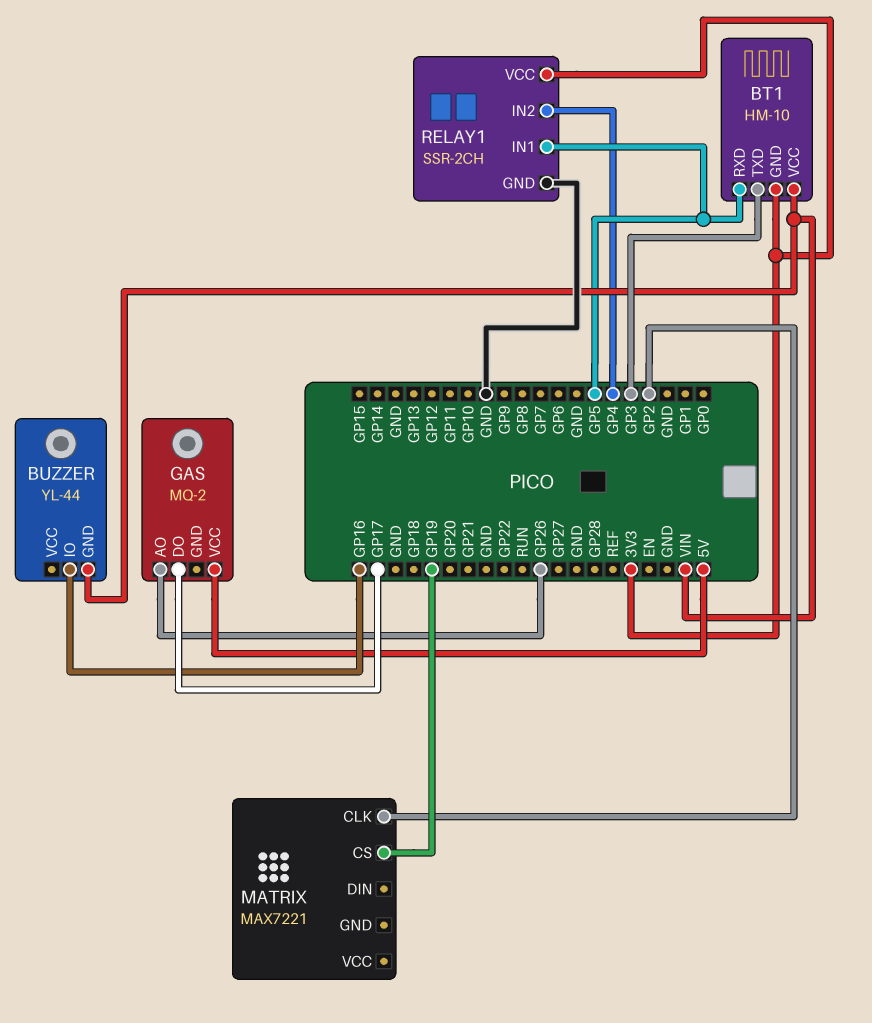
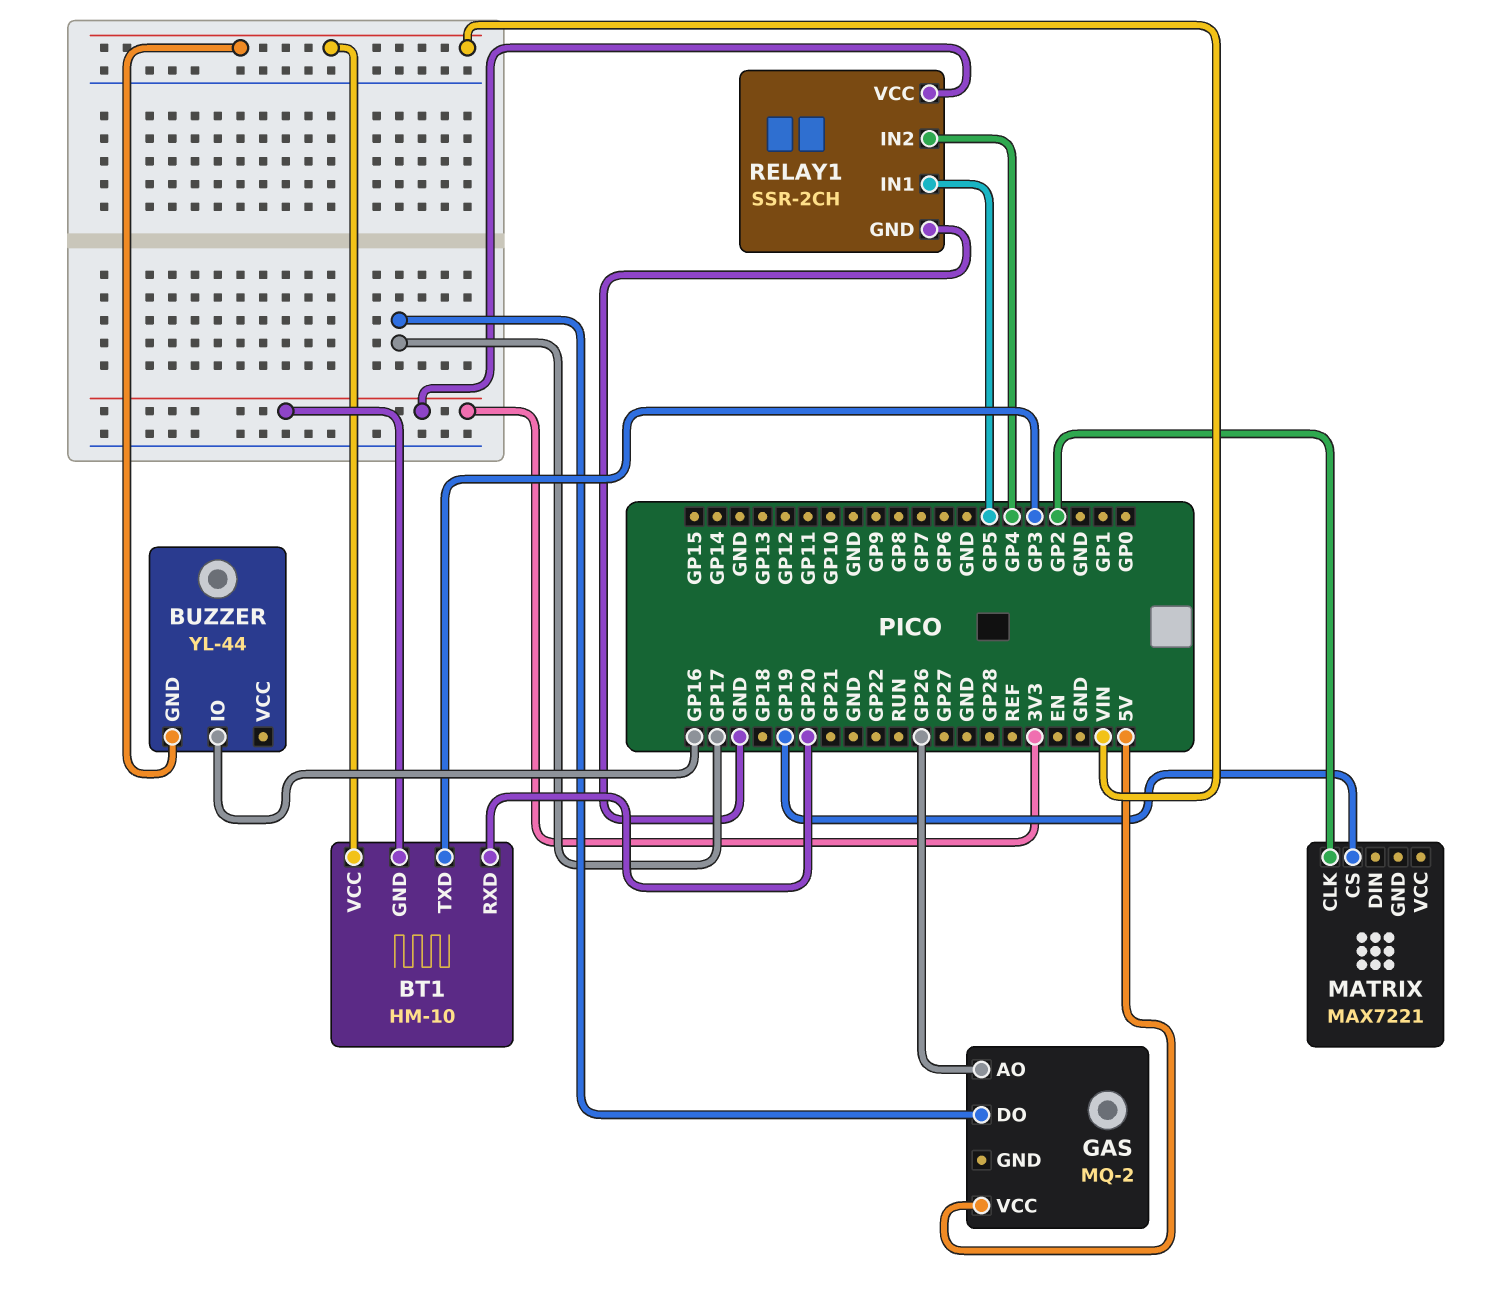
BT1 pin RXD: GP5 -> GP20

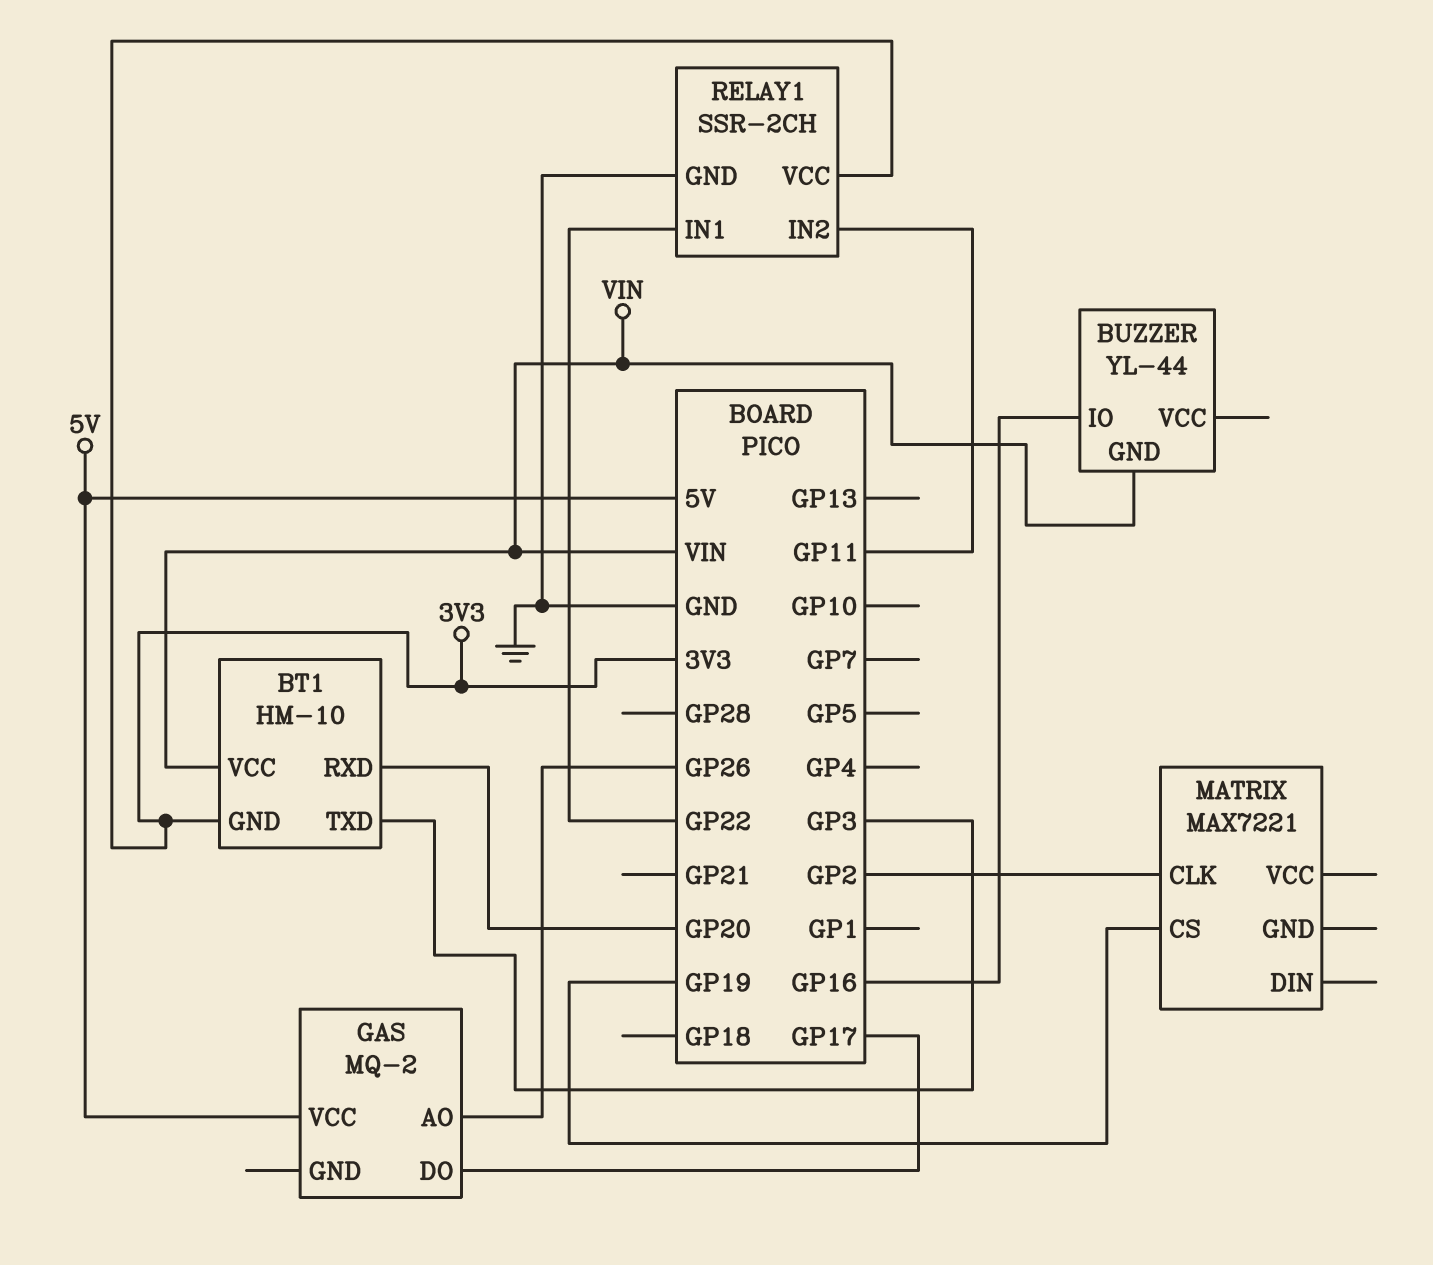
RELAY1 pin IN1: GP5 -> GP22
RELAY1 pin IN2: GP4 -> GP11

